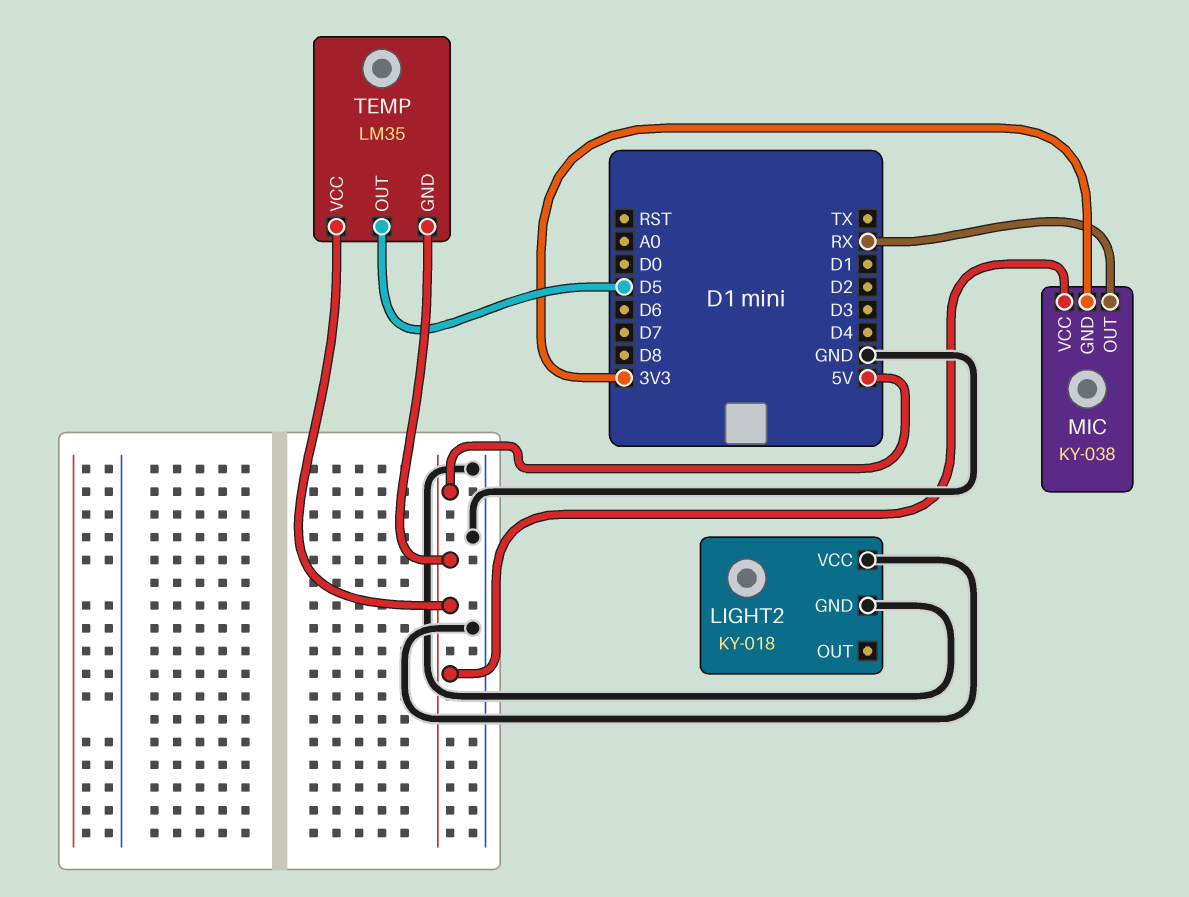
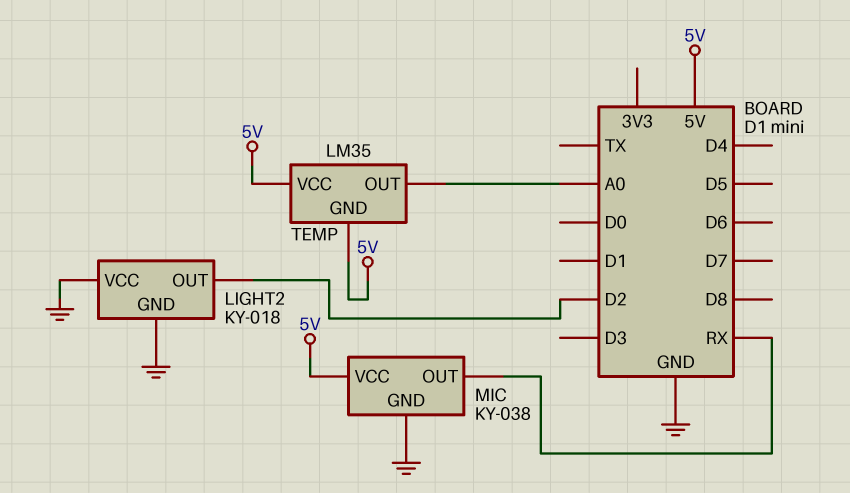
LIGHT2 pin OUT: none -> D2
MIC pin GND: 3V3 -> GND
TEMP pin OUT: D5 -> A0

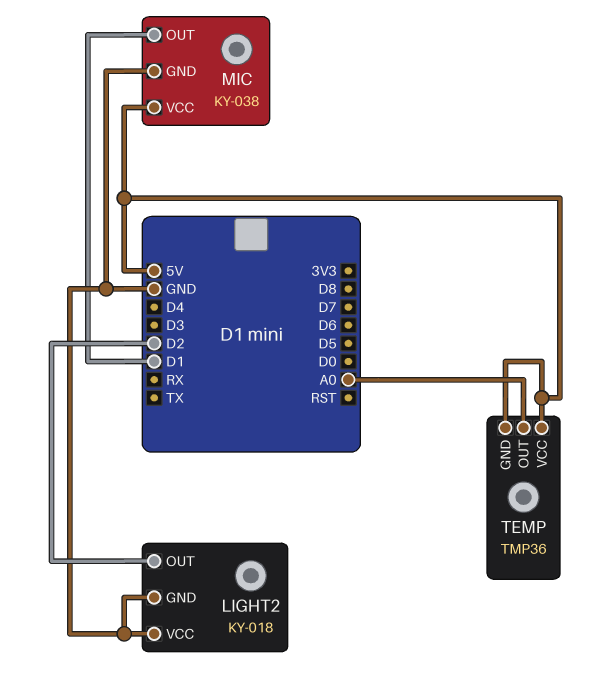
MIC pin OUT: RX -> D1
TEMP: LM35 -> TMP36

